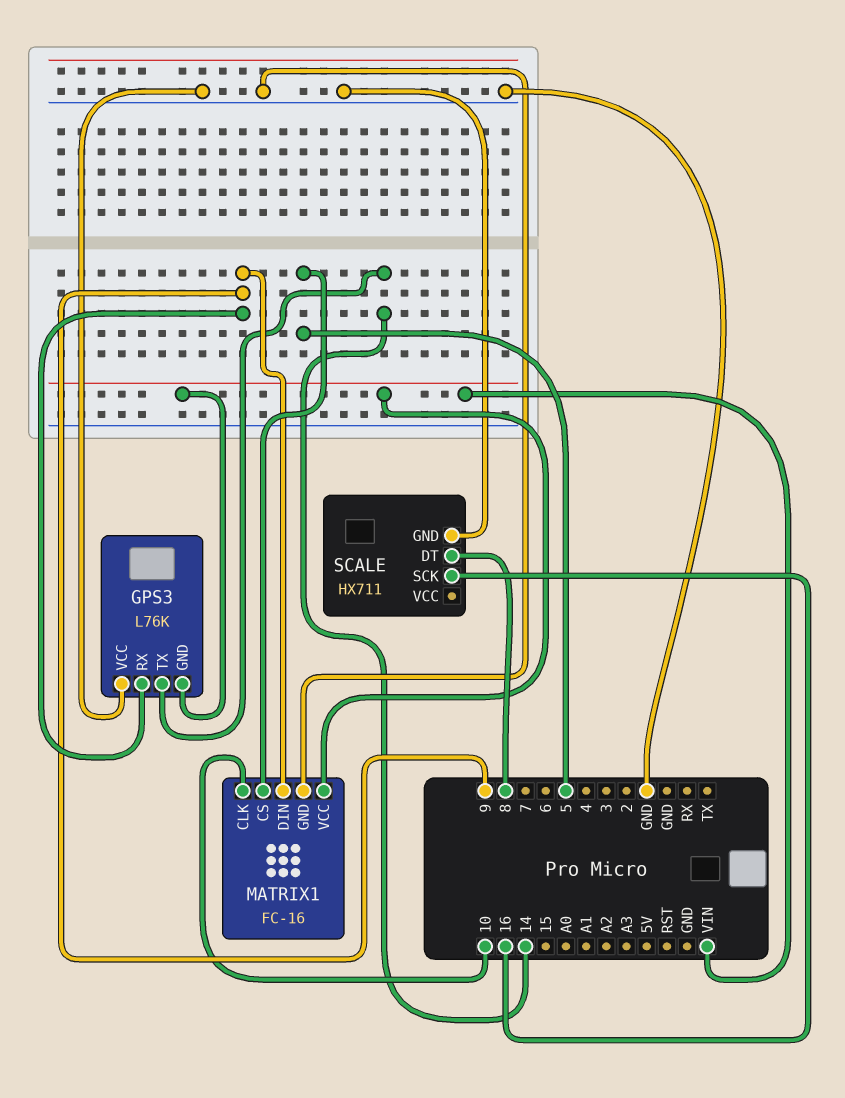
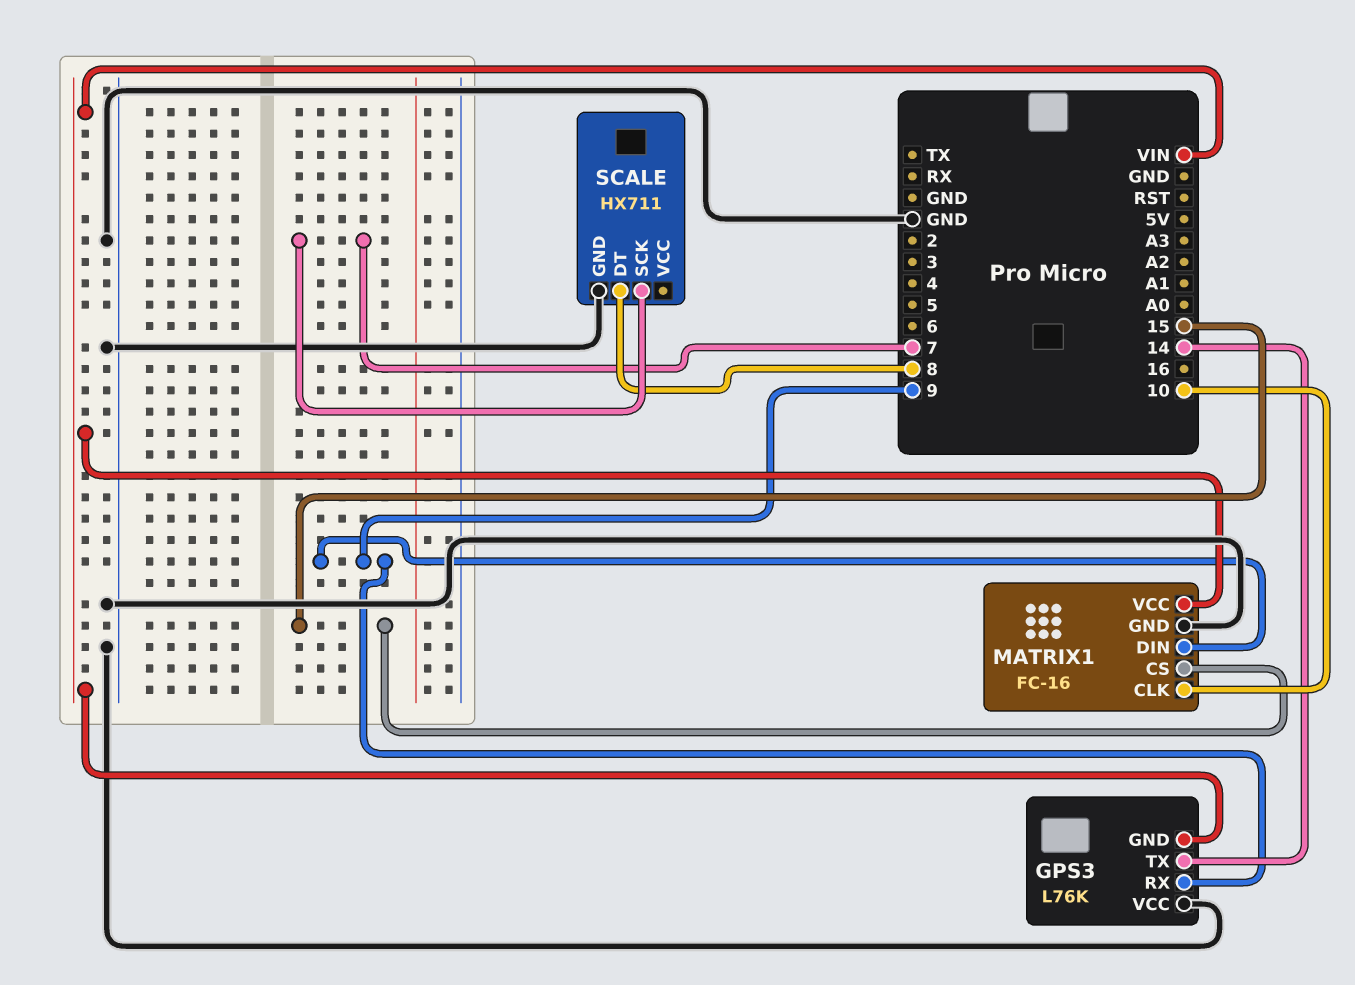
MATRIX1 pin CS: 5 -> 15
SCALE pin SCK: 16 -> 7

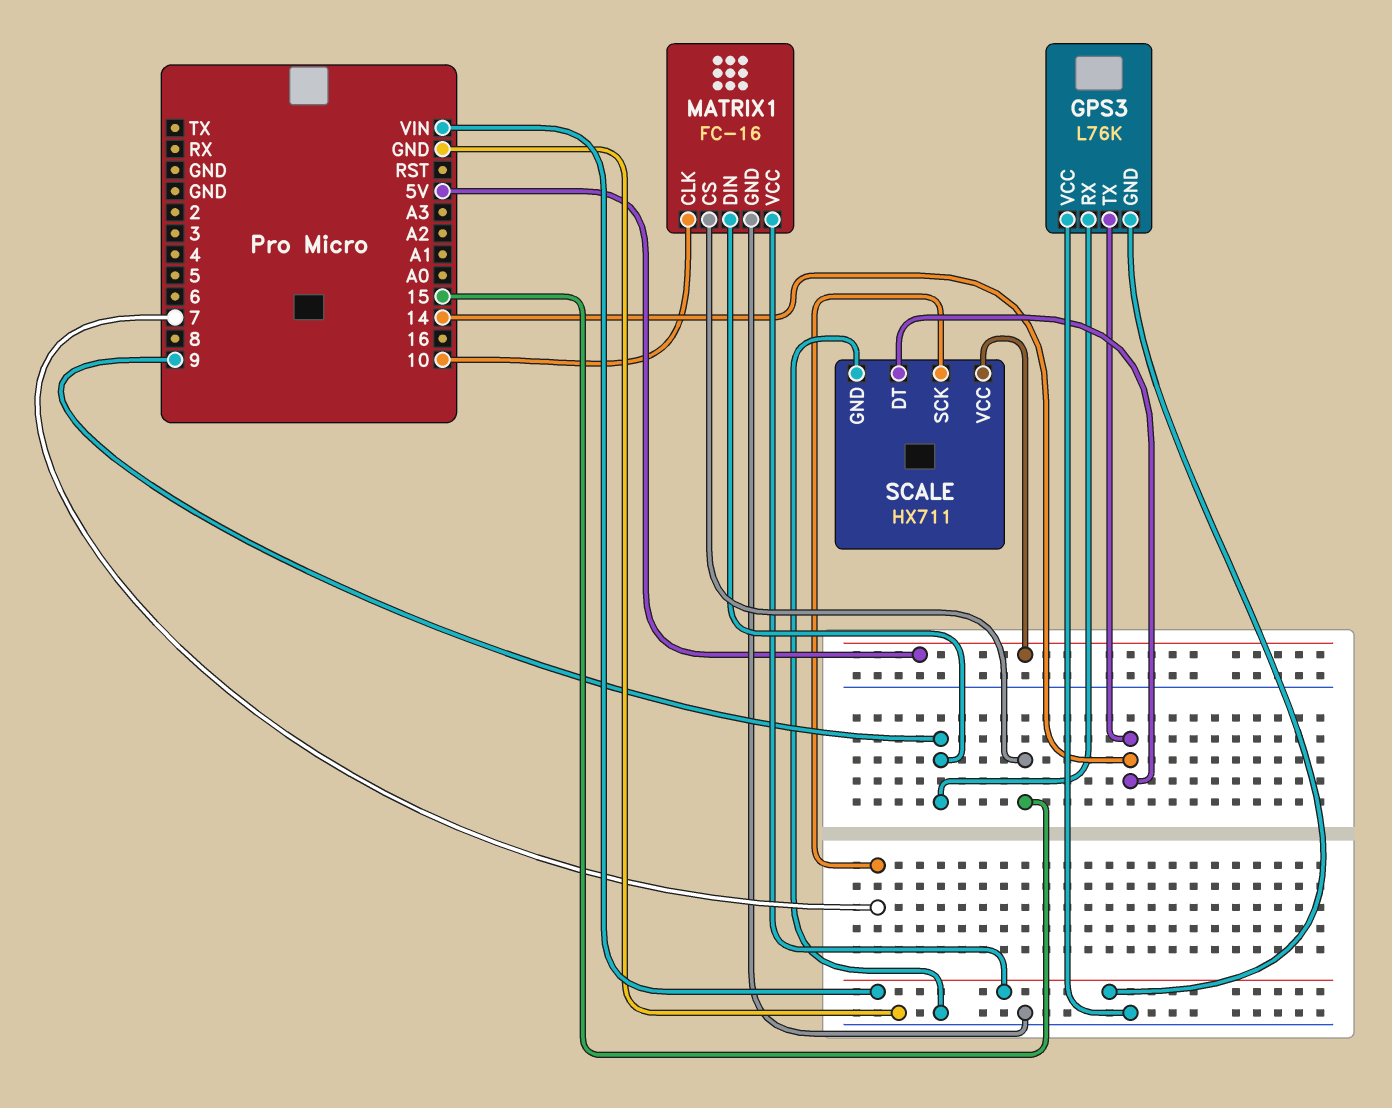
SCALE pin DT: 8 -> 14
SCALE pin VCC: none -> 5V

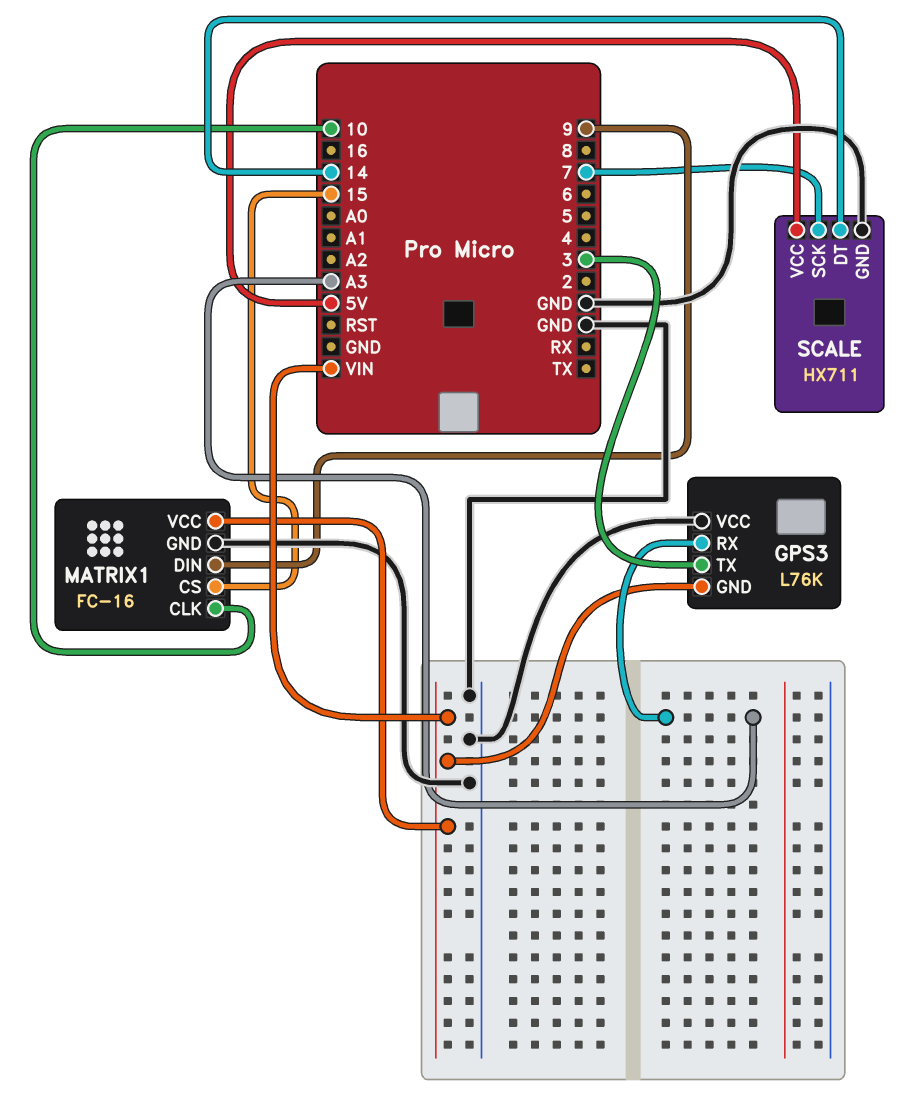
GPS3 pin RX: 9 -> A3
GPS3 pin TX: 14 -> 3

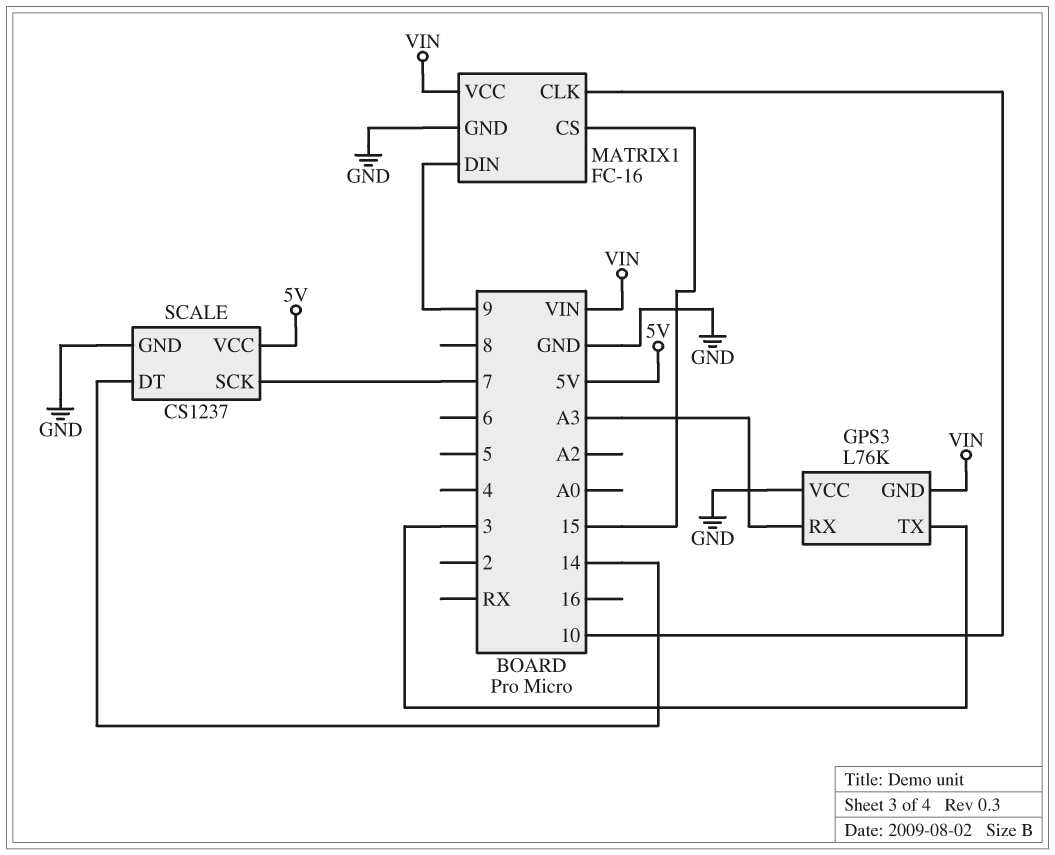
SCALE: HX711 -> CS1237

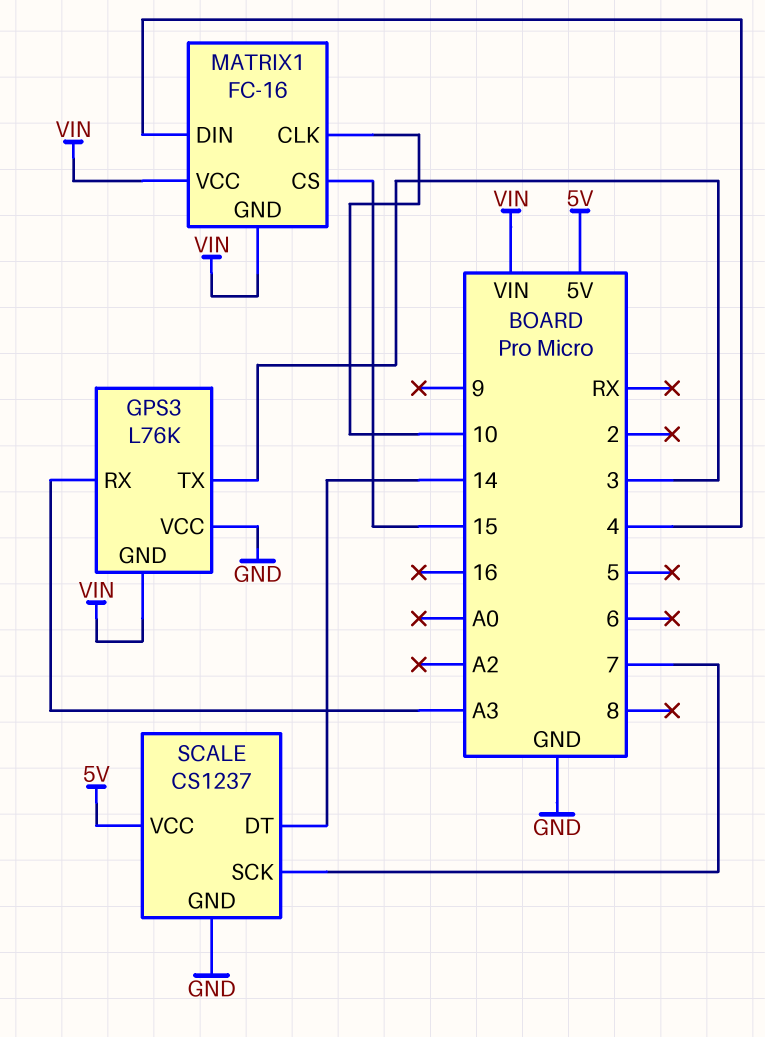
MATRIX1 pin DIN: 9 -> 4
MATRIX1 pin GND: GND -> VIN

